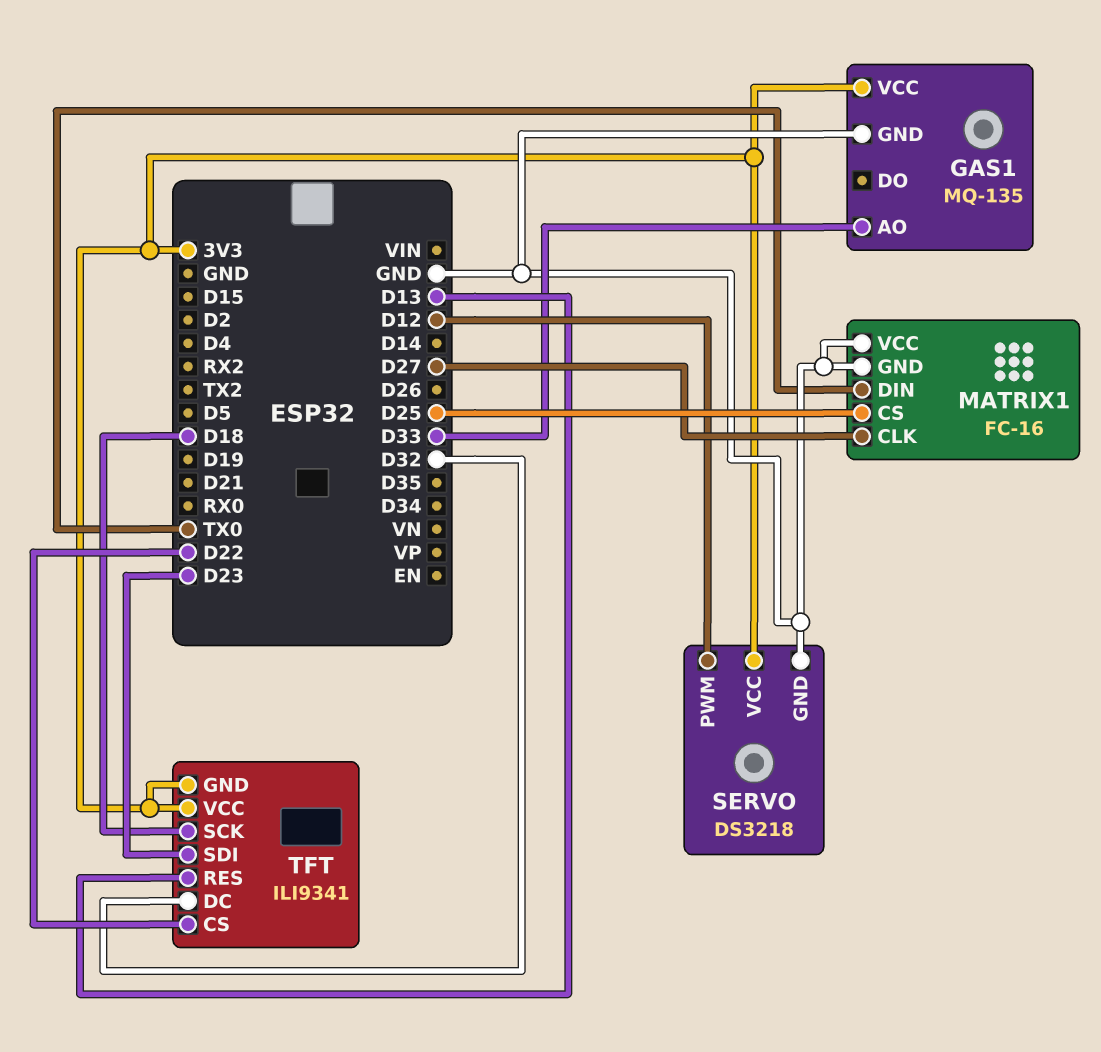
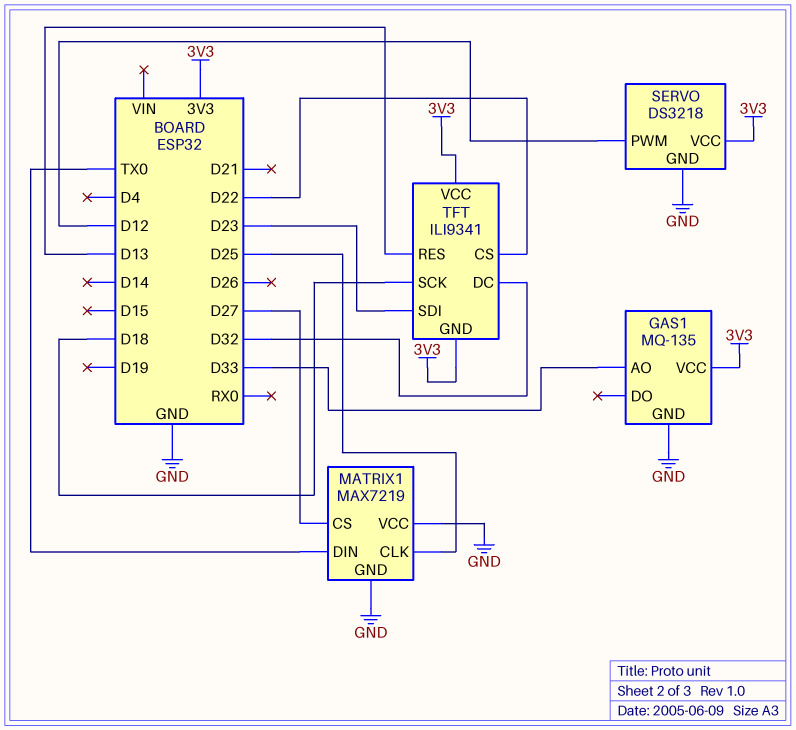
MATRIX1: FC-16 -> MAX7219
MATRIX1 pin CLK: D27 -> D25
MATRIX1 pin CS: D25 -> D27

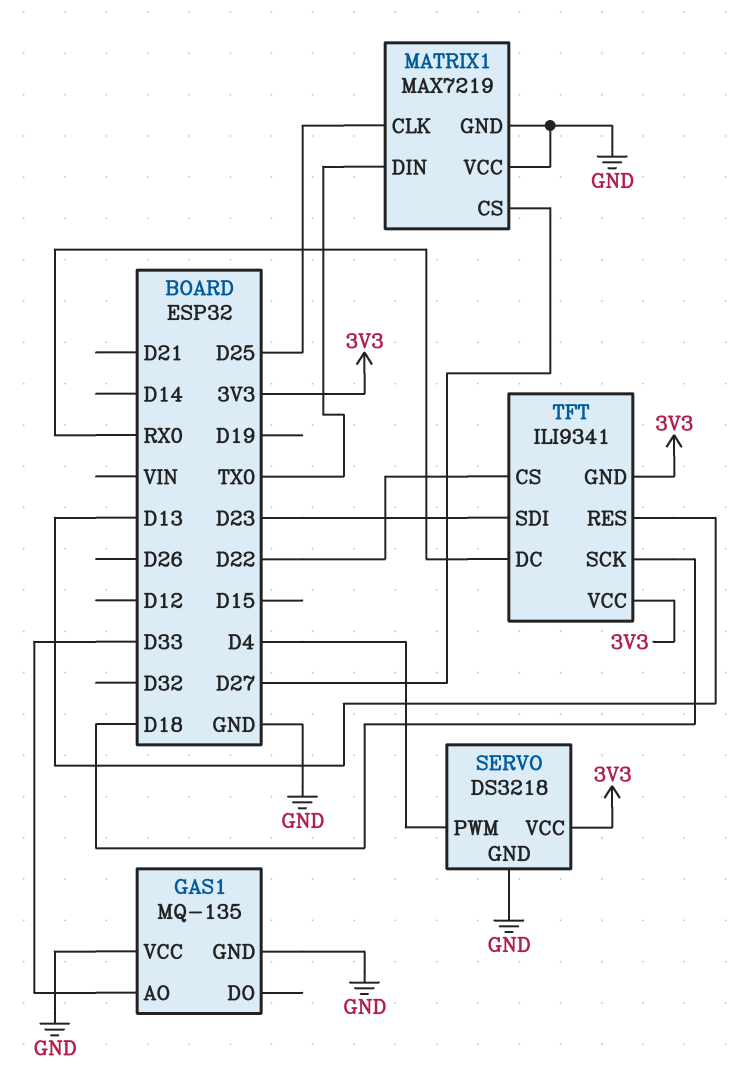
GAS1 pin VCC: 3V3 -> GND
SERVO pin PWM: D12 -> D4
TFT pin DC: D32 -> RX0

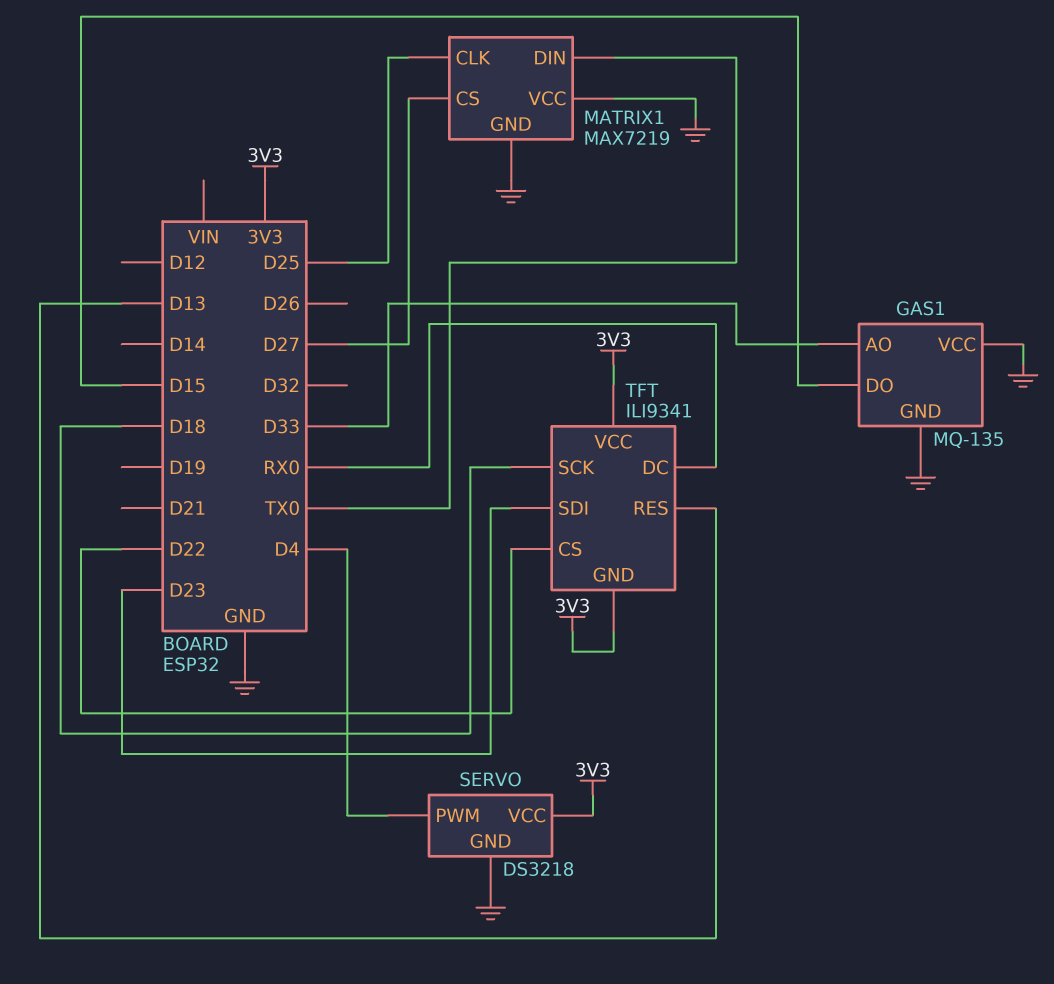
GAS1 pin DO: none -> D15

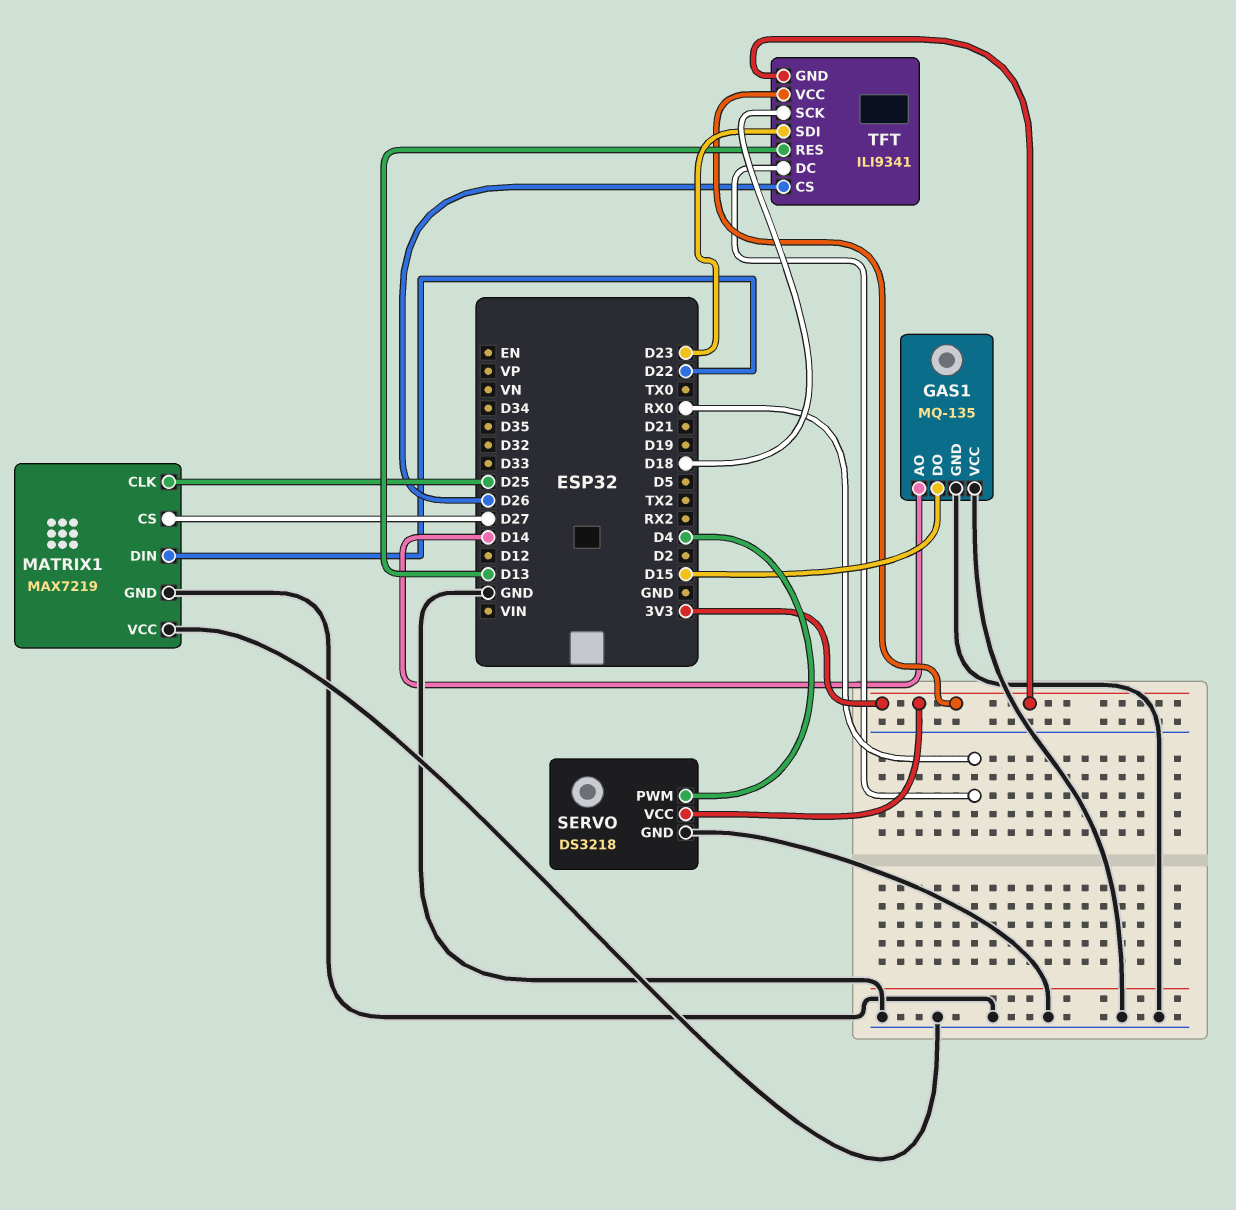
GAS1 pin AO: D33 -> D14
MATRIX1 pin DIN: TX0 -> D22
TFT pin CS: D22 -> D26

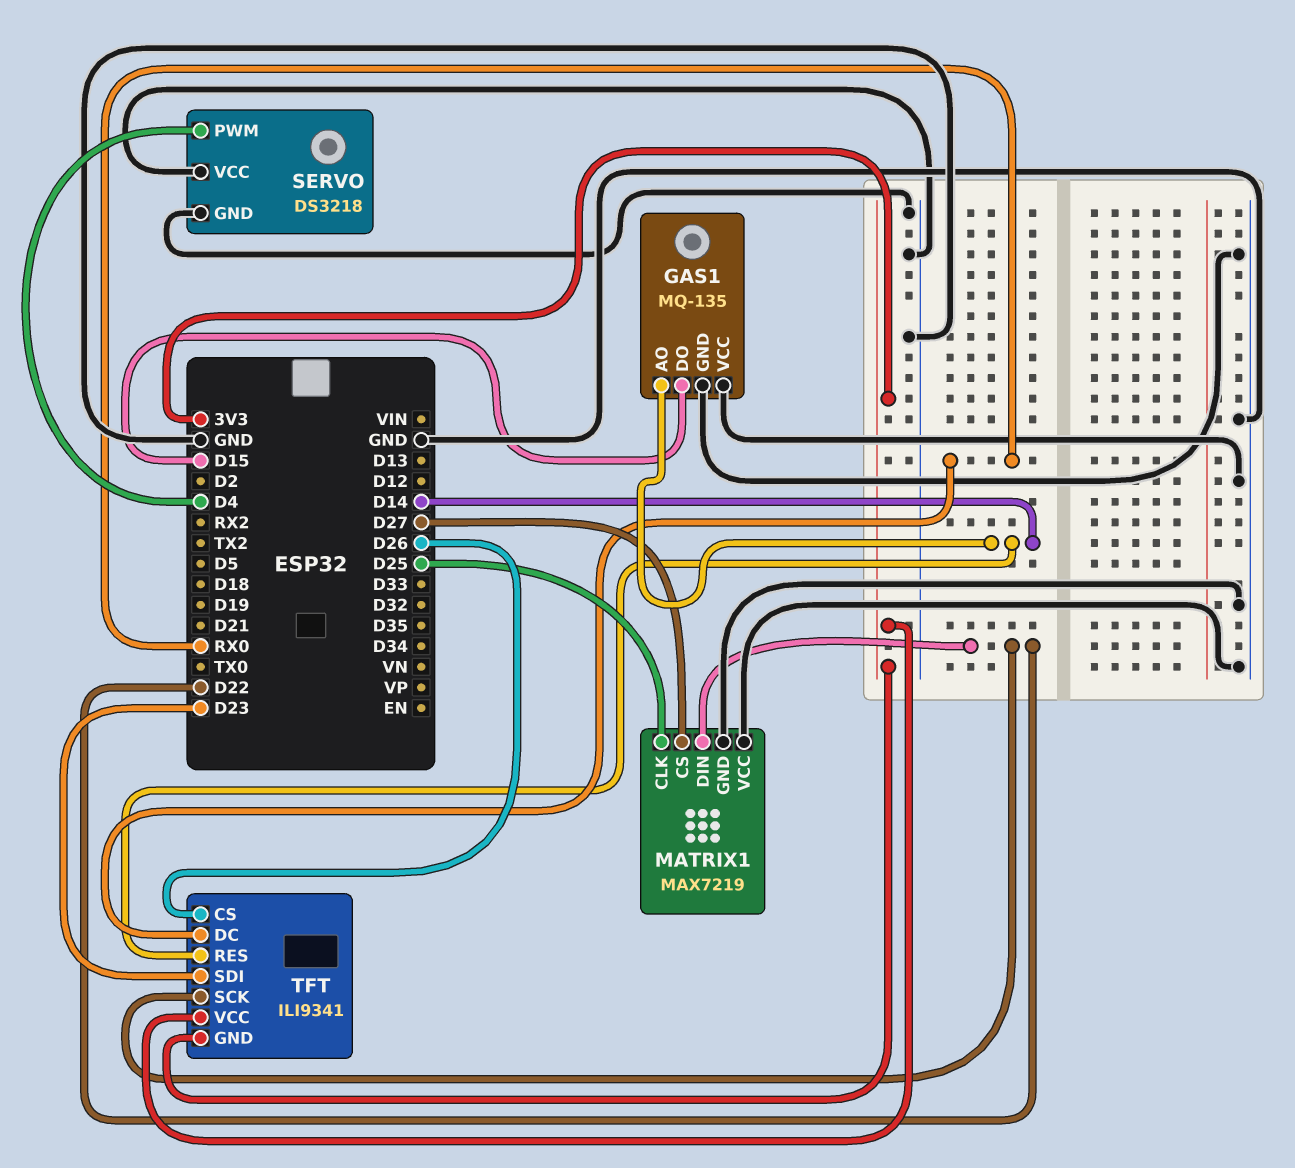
SERVO pin VCC: 3V3 -> GND
TFT pin RES: D13 -> D14
TFT pin SCK: D18 -> D22

